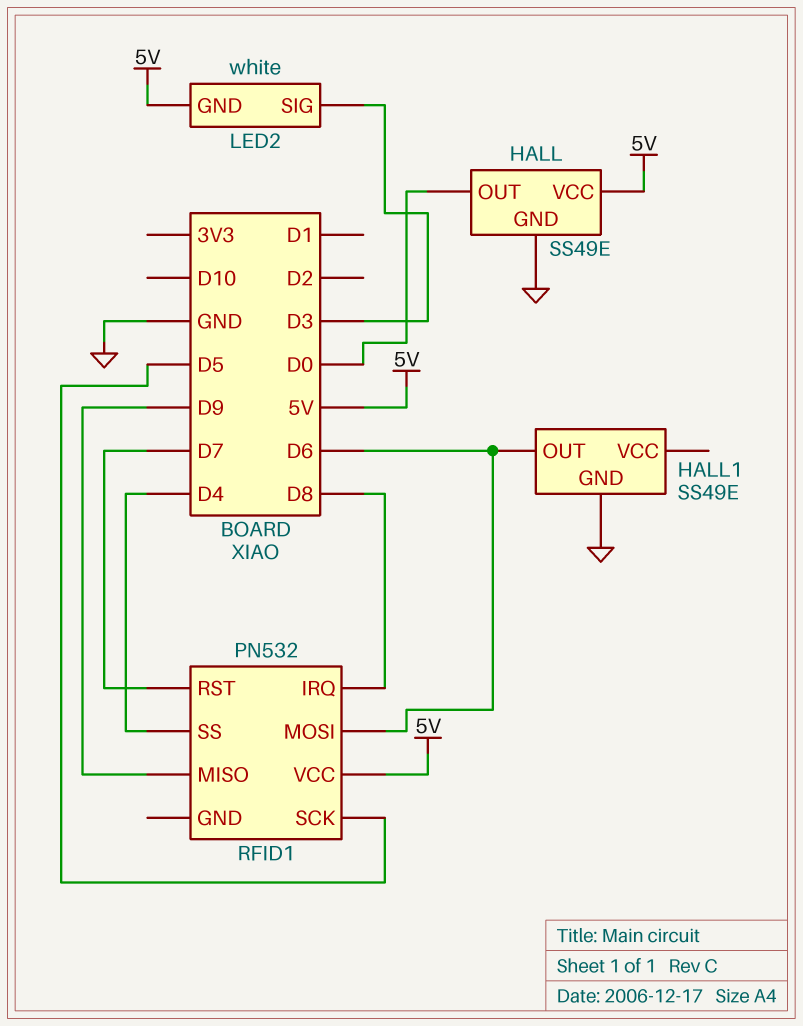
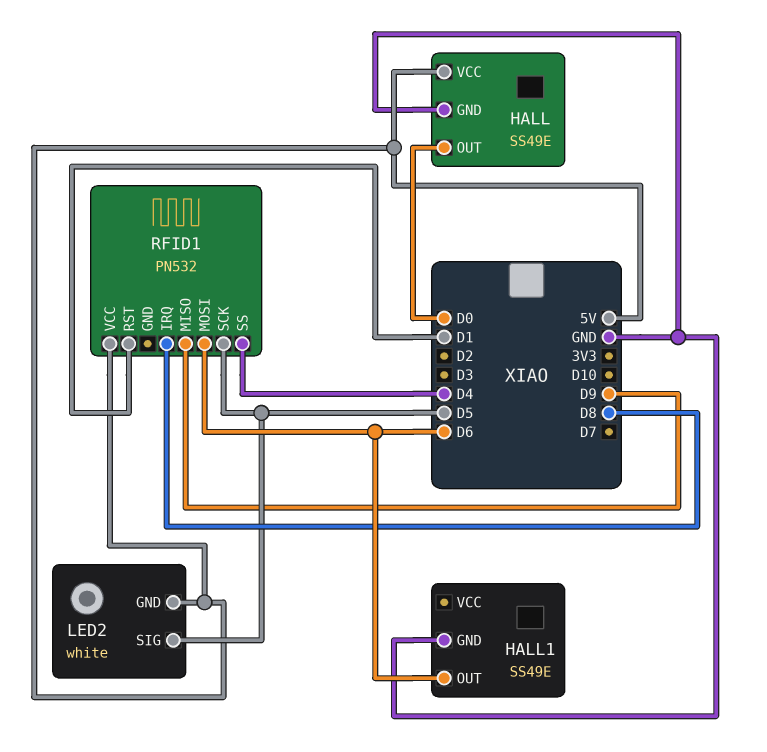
LED2 pin SIG: D3 -> D5
RFID1 pin RST: D7 -> D1

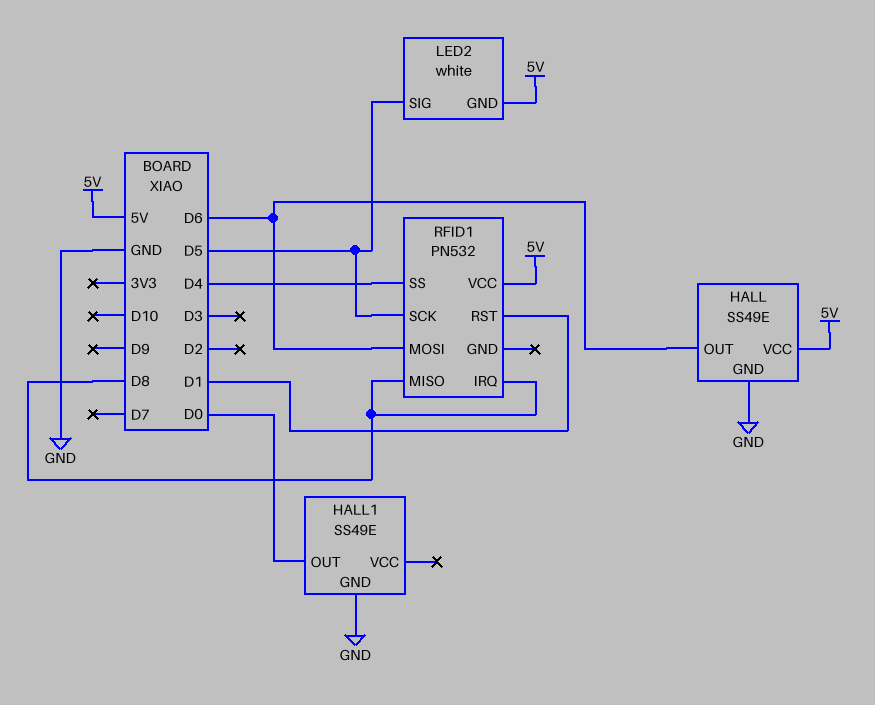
HALL pin OUT: D0 -> D6
HALL1 pin OUT: D6 -> D0
RFID1 pin MISO: D9 -> D8

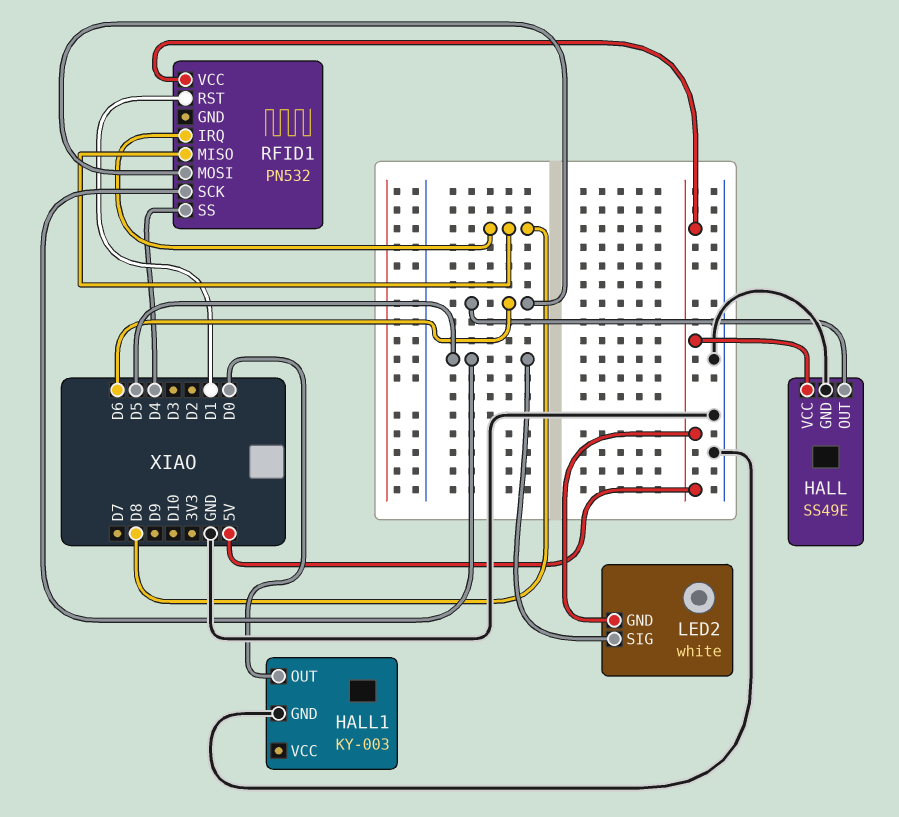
HALL1: SS49E -> KY-003

